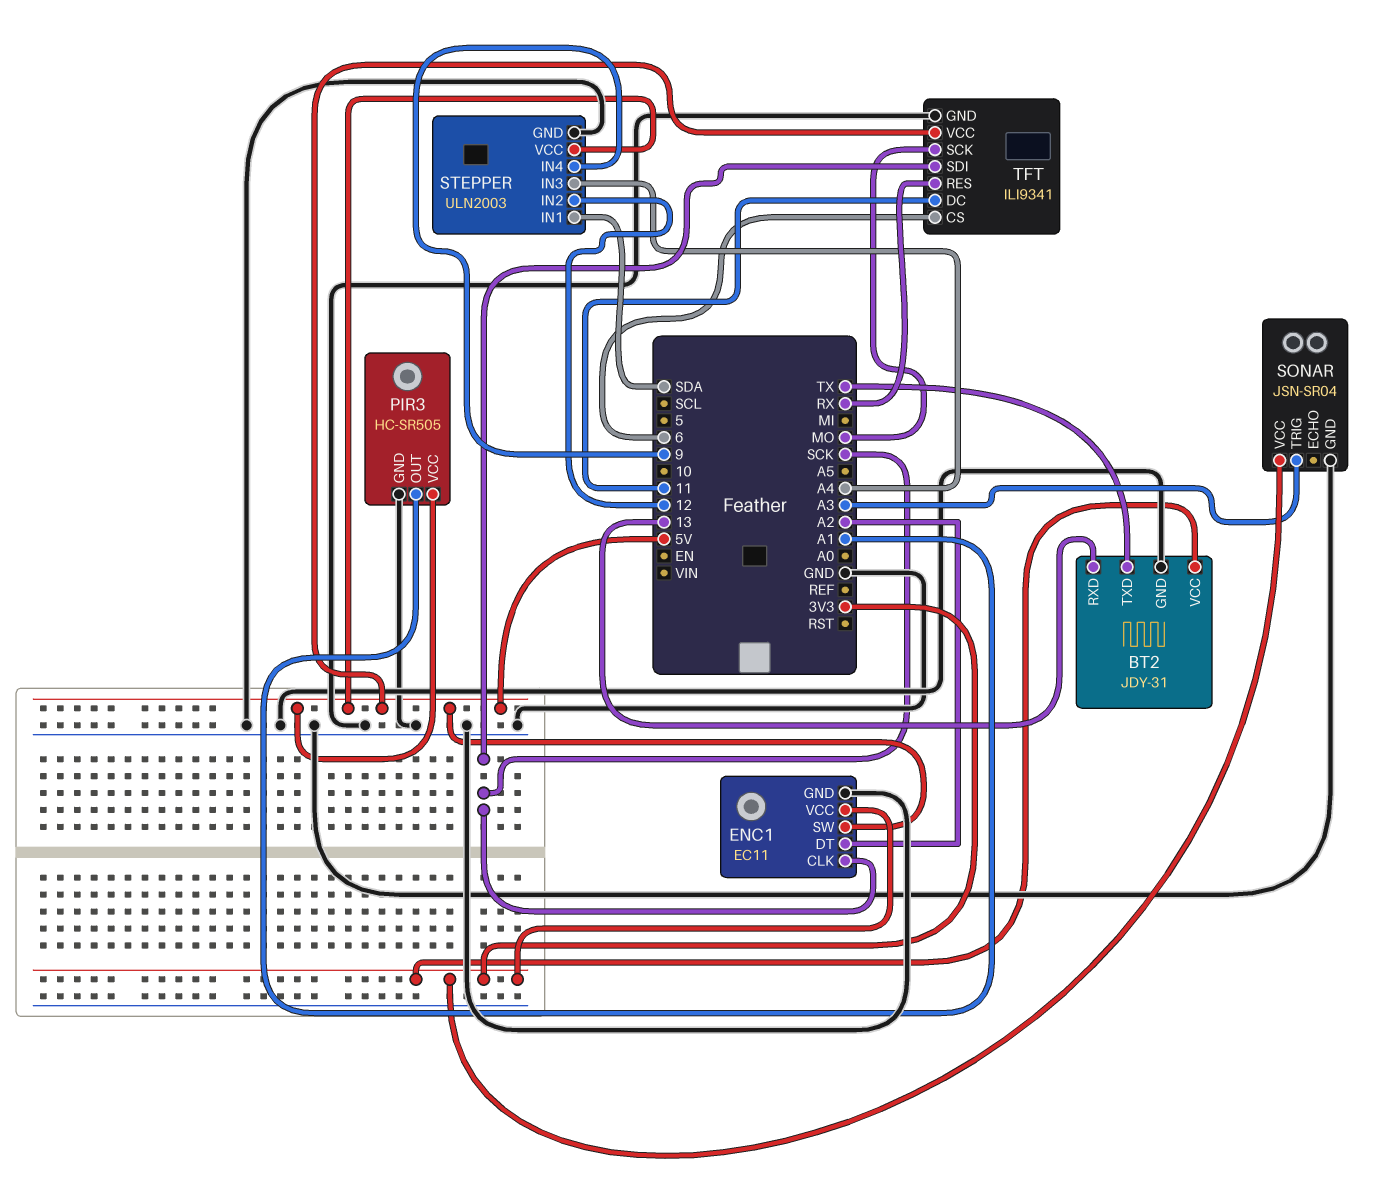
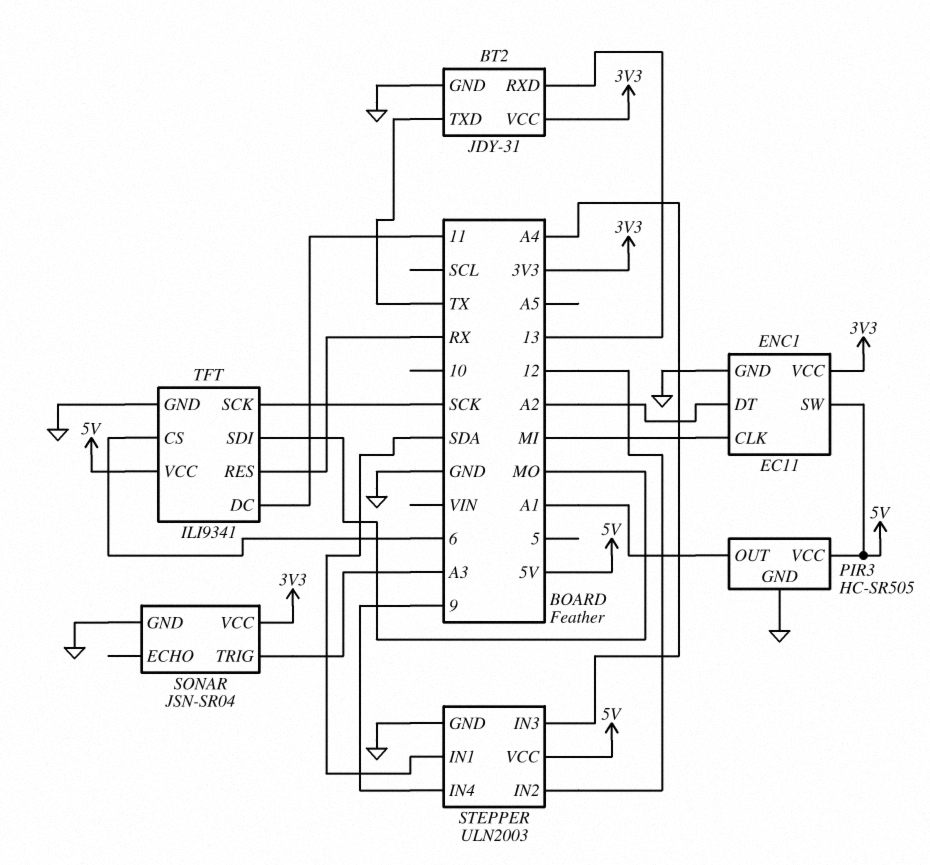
ENC1 pin CLK: SCK -> MI
TFT pin SCK: MO -> SCK
TFT pin SDI: SCK -> MO

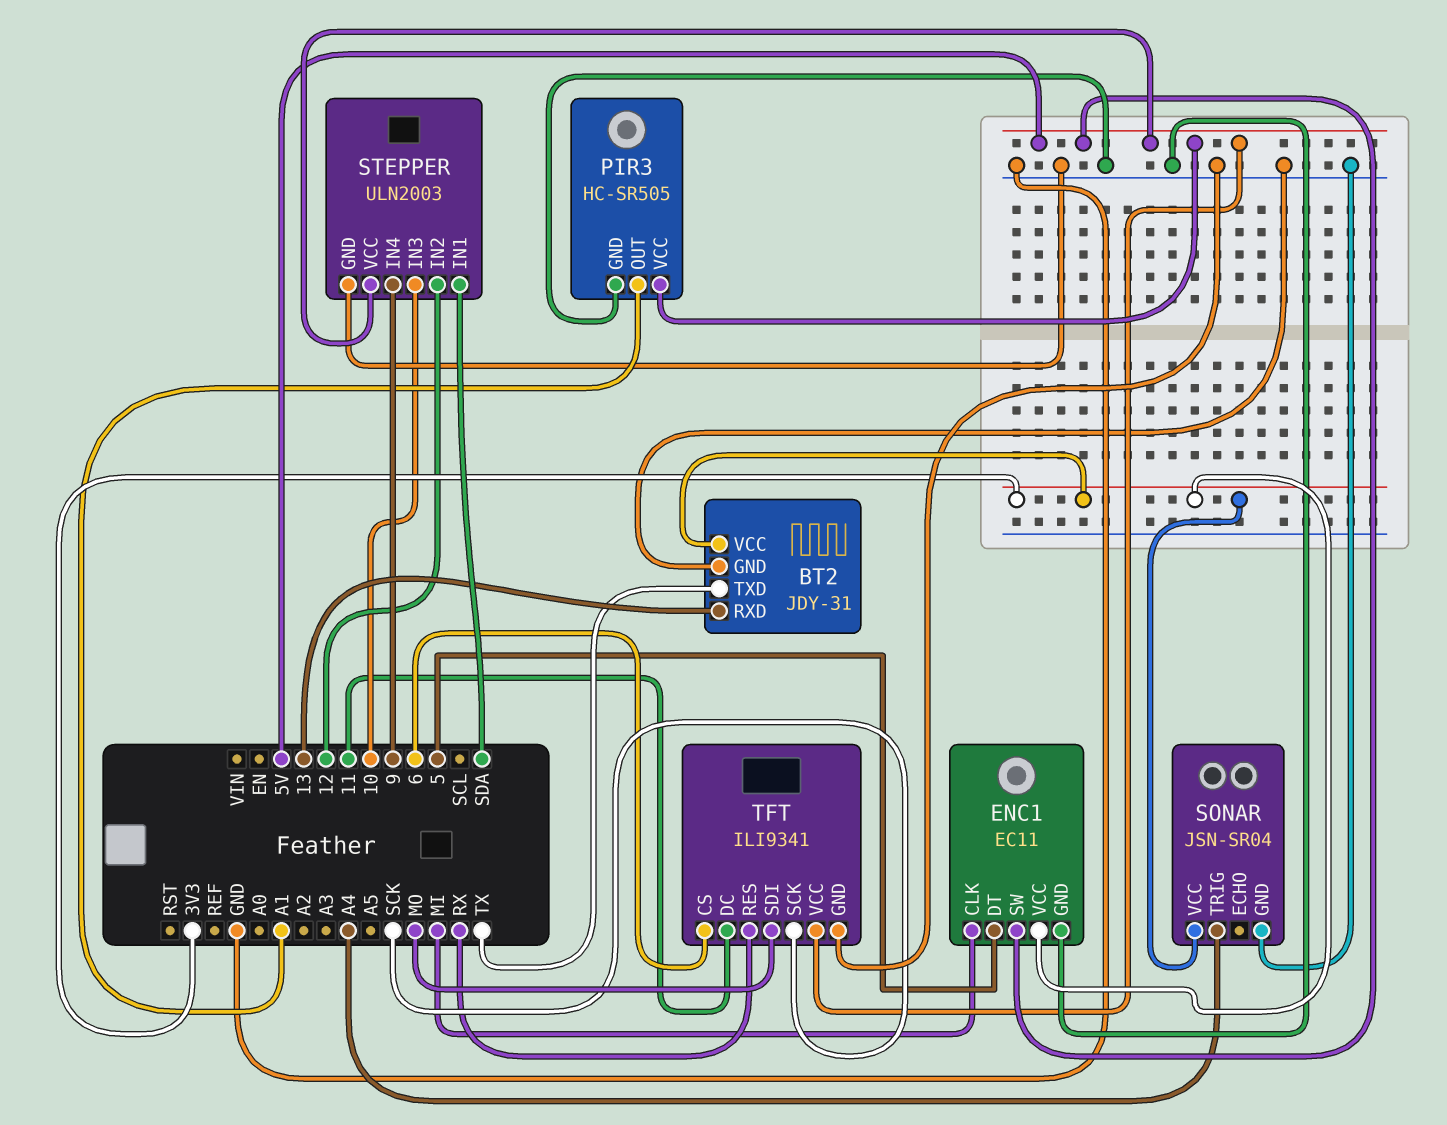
ENC1 pin DT: A2 -> 5
SONAR pin TRIG: A3 -> A4
STEPPER pin IN3: A4 -> 10

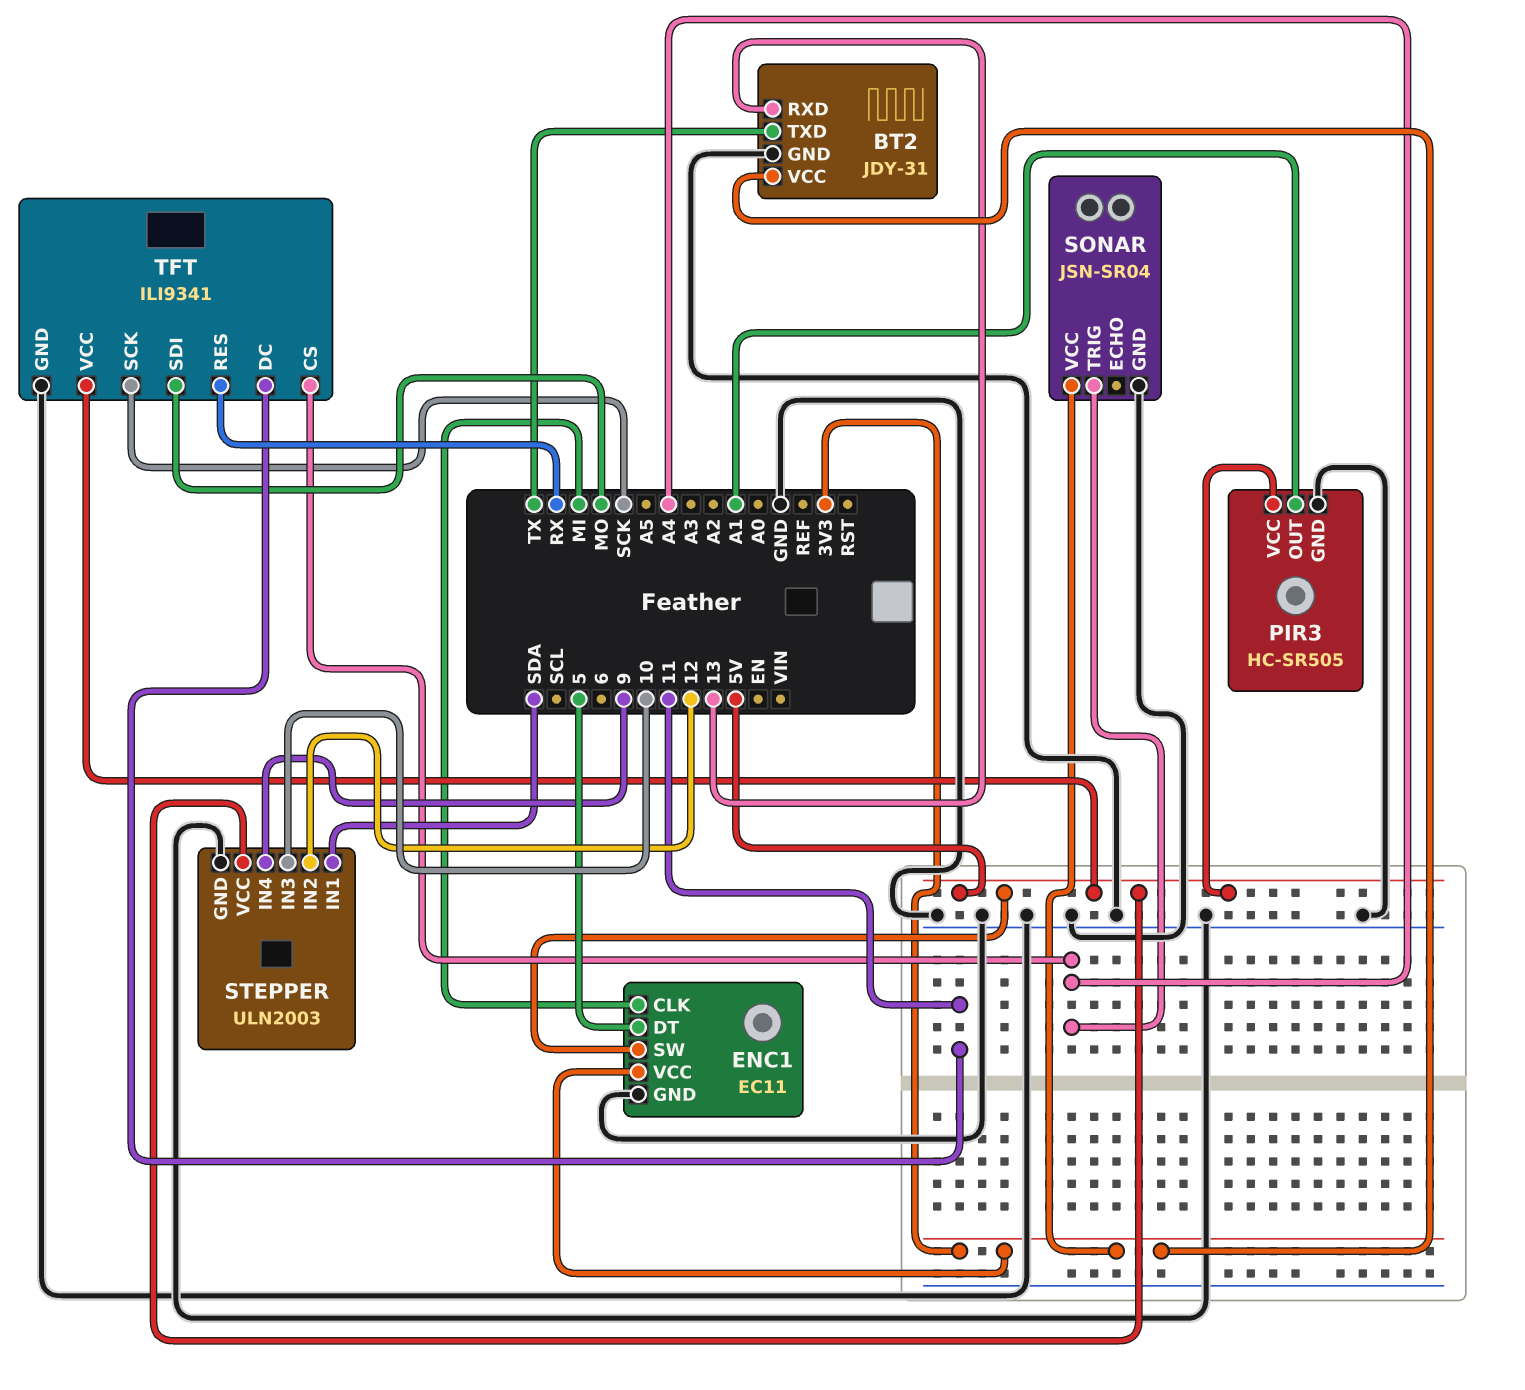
TFT pin CS: 6 -> A4

